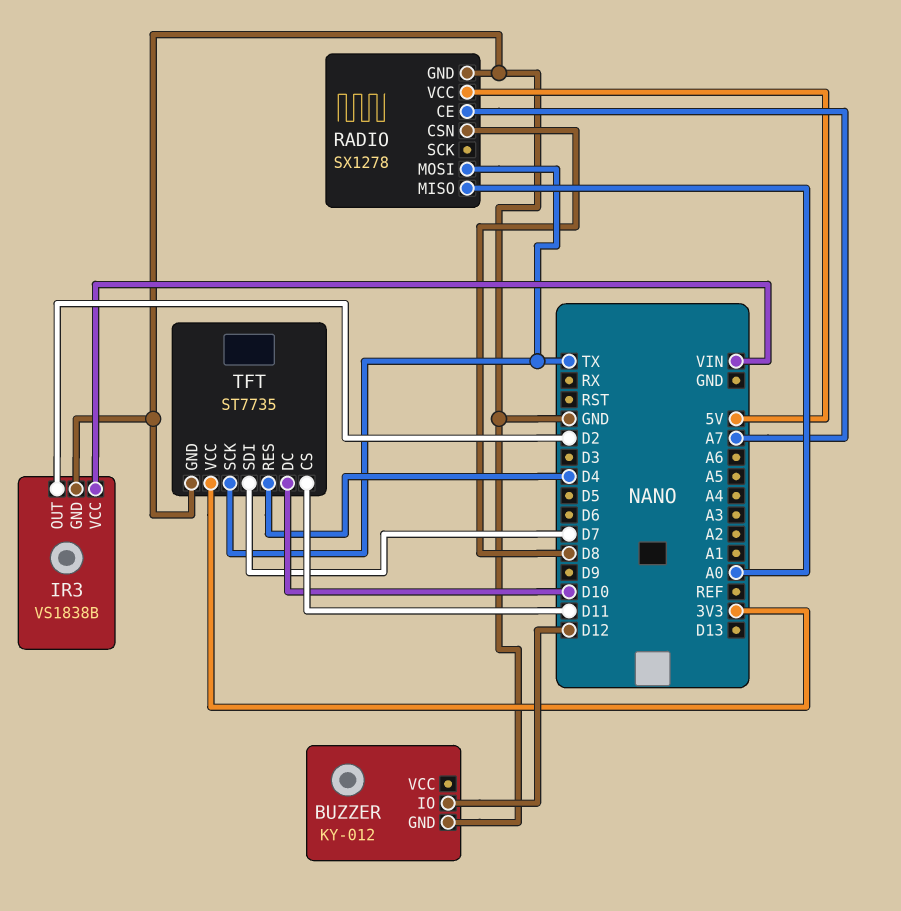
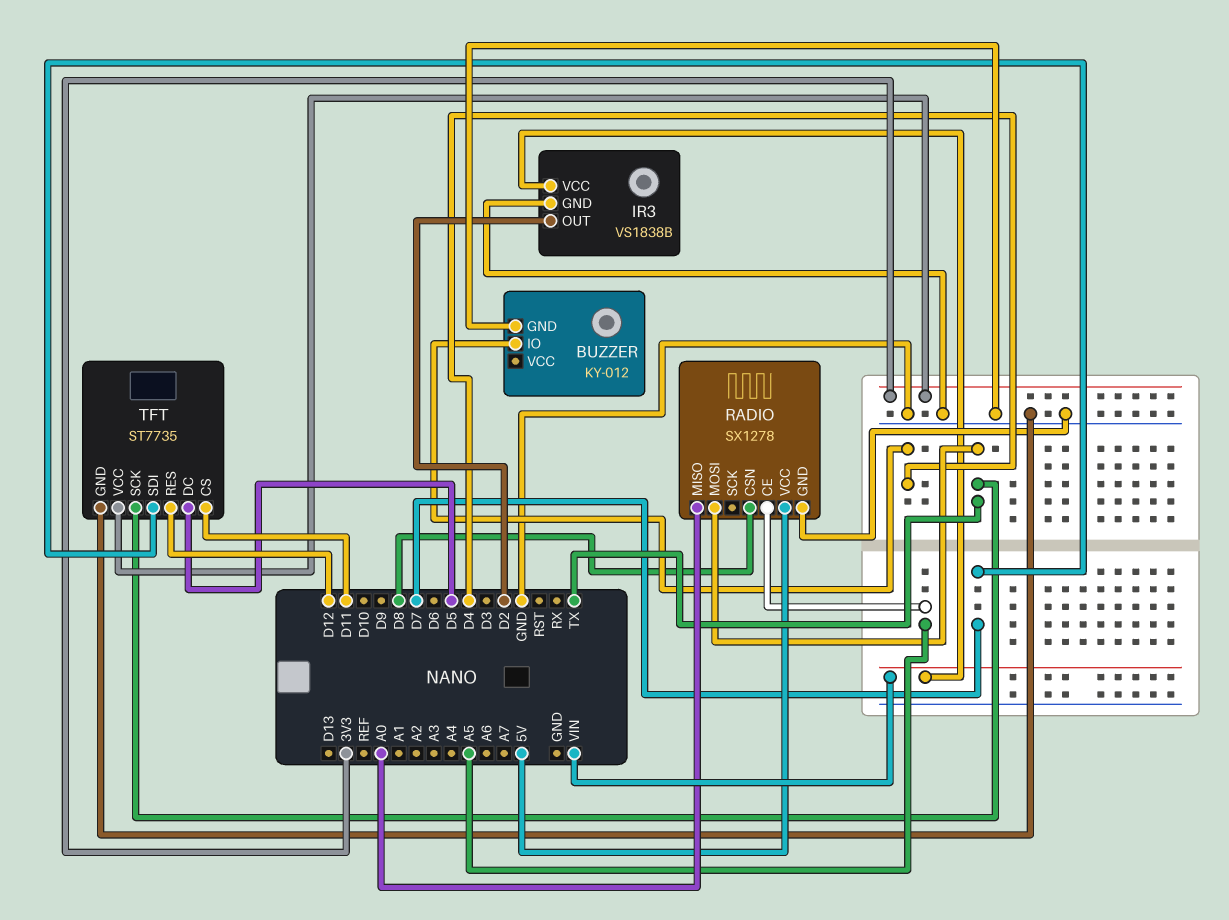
BUZZER pin IO: D12 -> D4
RADIO pin CE: A7 -> A5
TFT pin DC: D10 -> D5
TFT pin RES: D4 -> D12

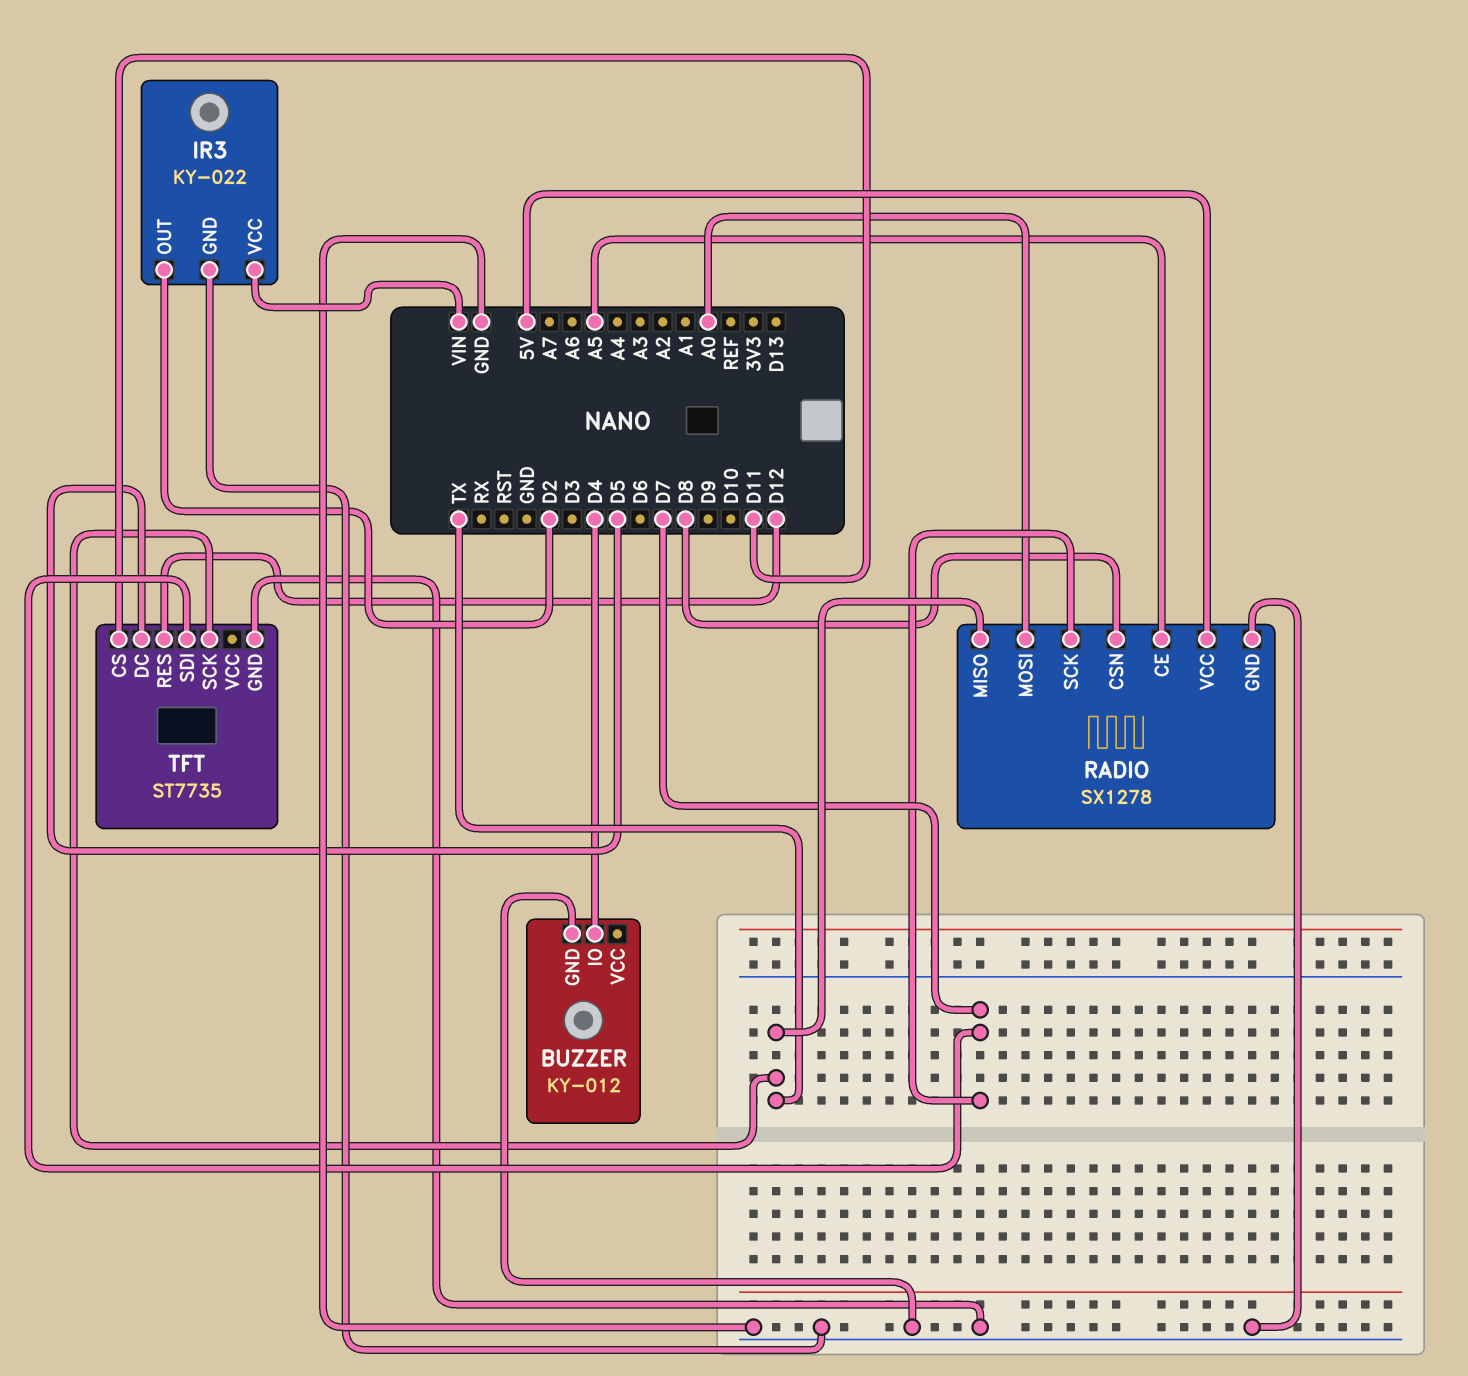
IR3: VS1838B -> KY-022
RADIO pin MISO: A0 -> TX
RADIO pin MOSI: TX -> A0
RADIO pin SCK: none -> D7
TFT pin VCC: 3V3 -> none

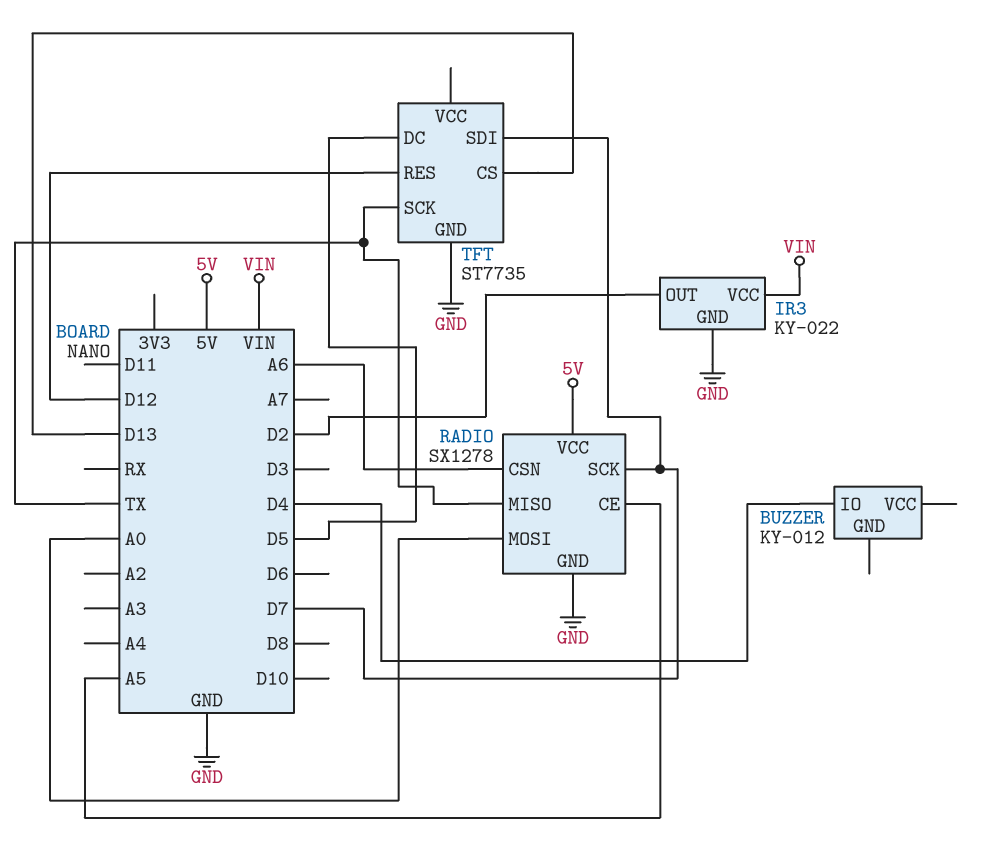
BUZZER pin GND: GND -> none
RADIO pin CSN: D8 -> A6
TFT pin CS: D11 -> D13

